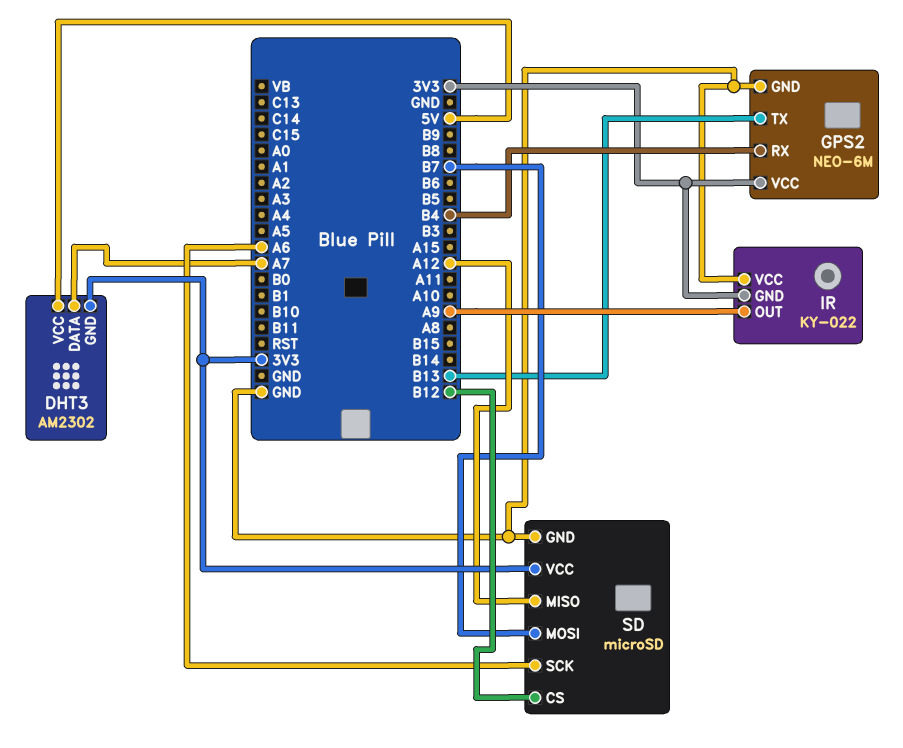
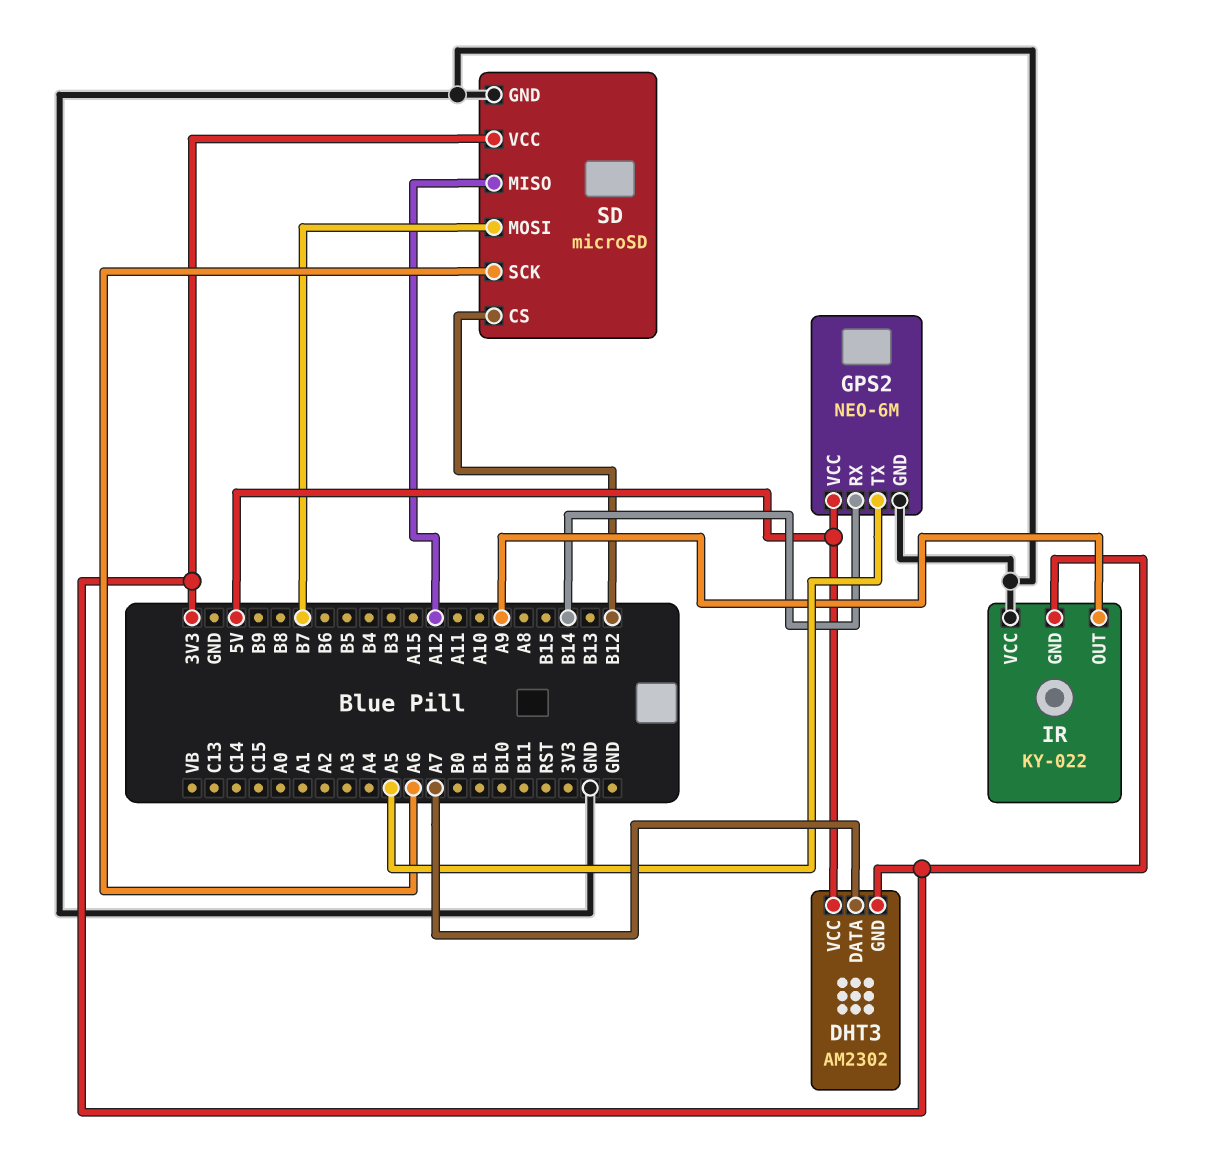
GPS2 pin RX: B4 -> B14
GPS2 pin TX: B13 -> A5
GPS2 pin VCC: 3V3 -> 5V

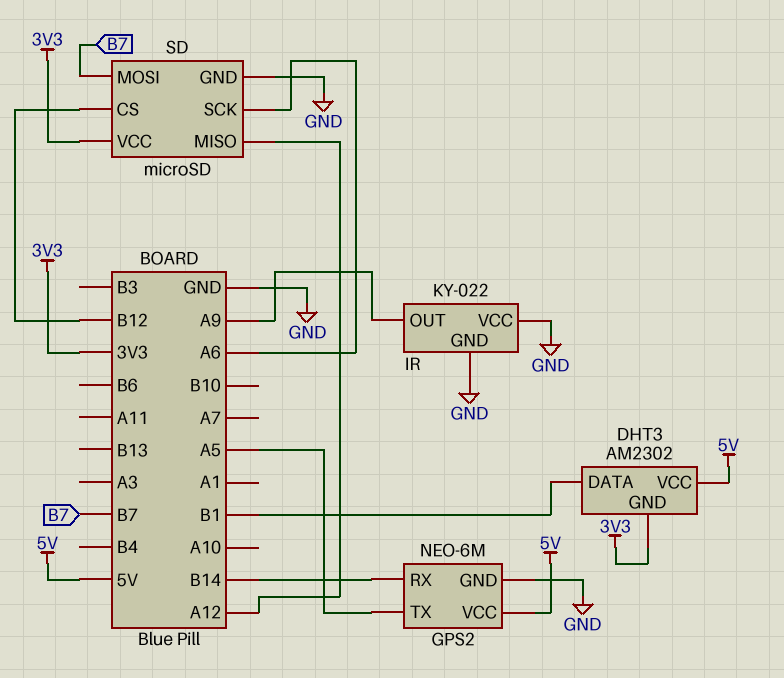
DHT3 pin DATA: A7 -> B1
IR pin GND: 3V3 -> GND

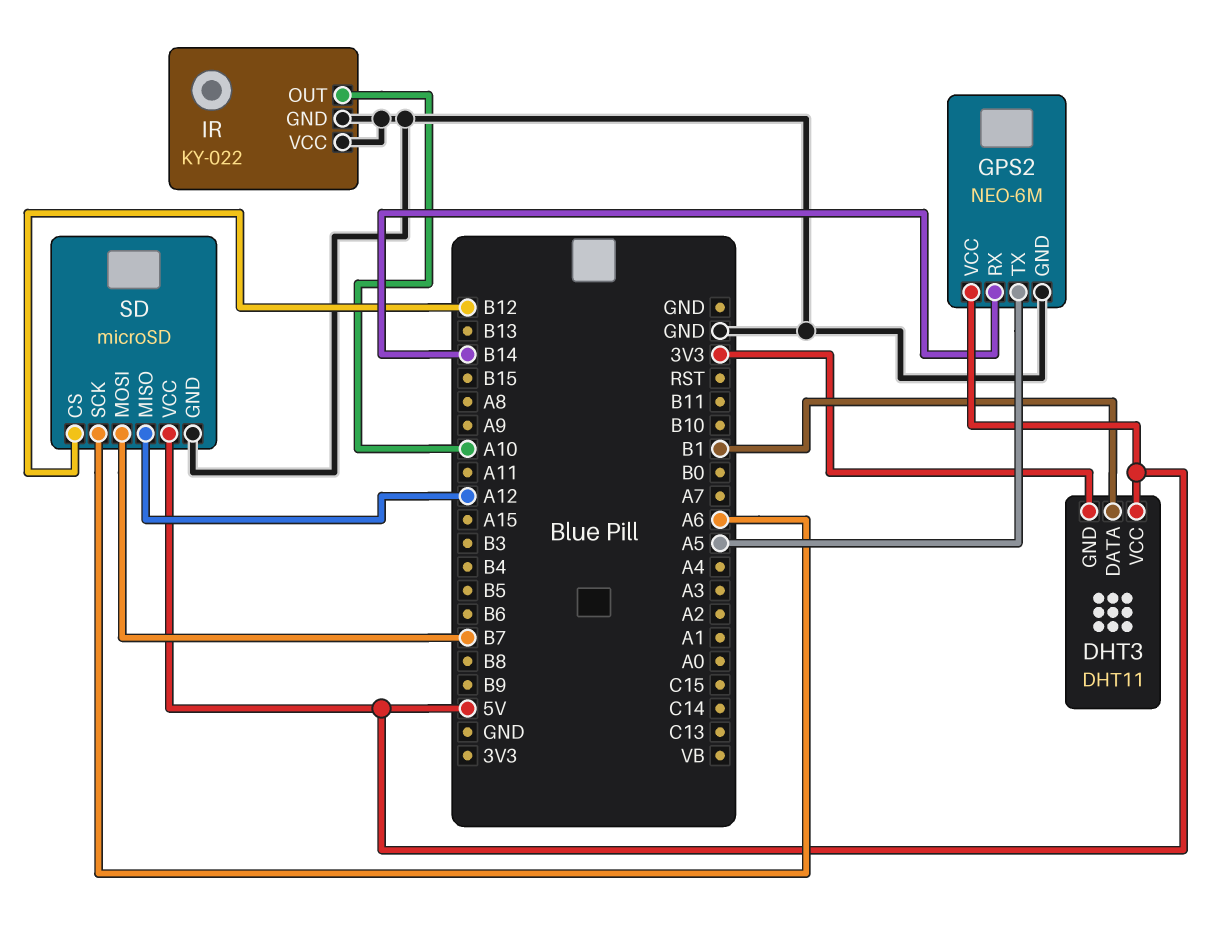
DHT3: AM2302 -> DHT11
IR pin OUT: A9 -> A10
SD pin VCC: 3V3 -> 5V

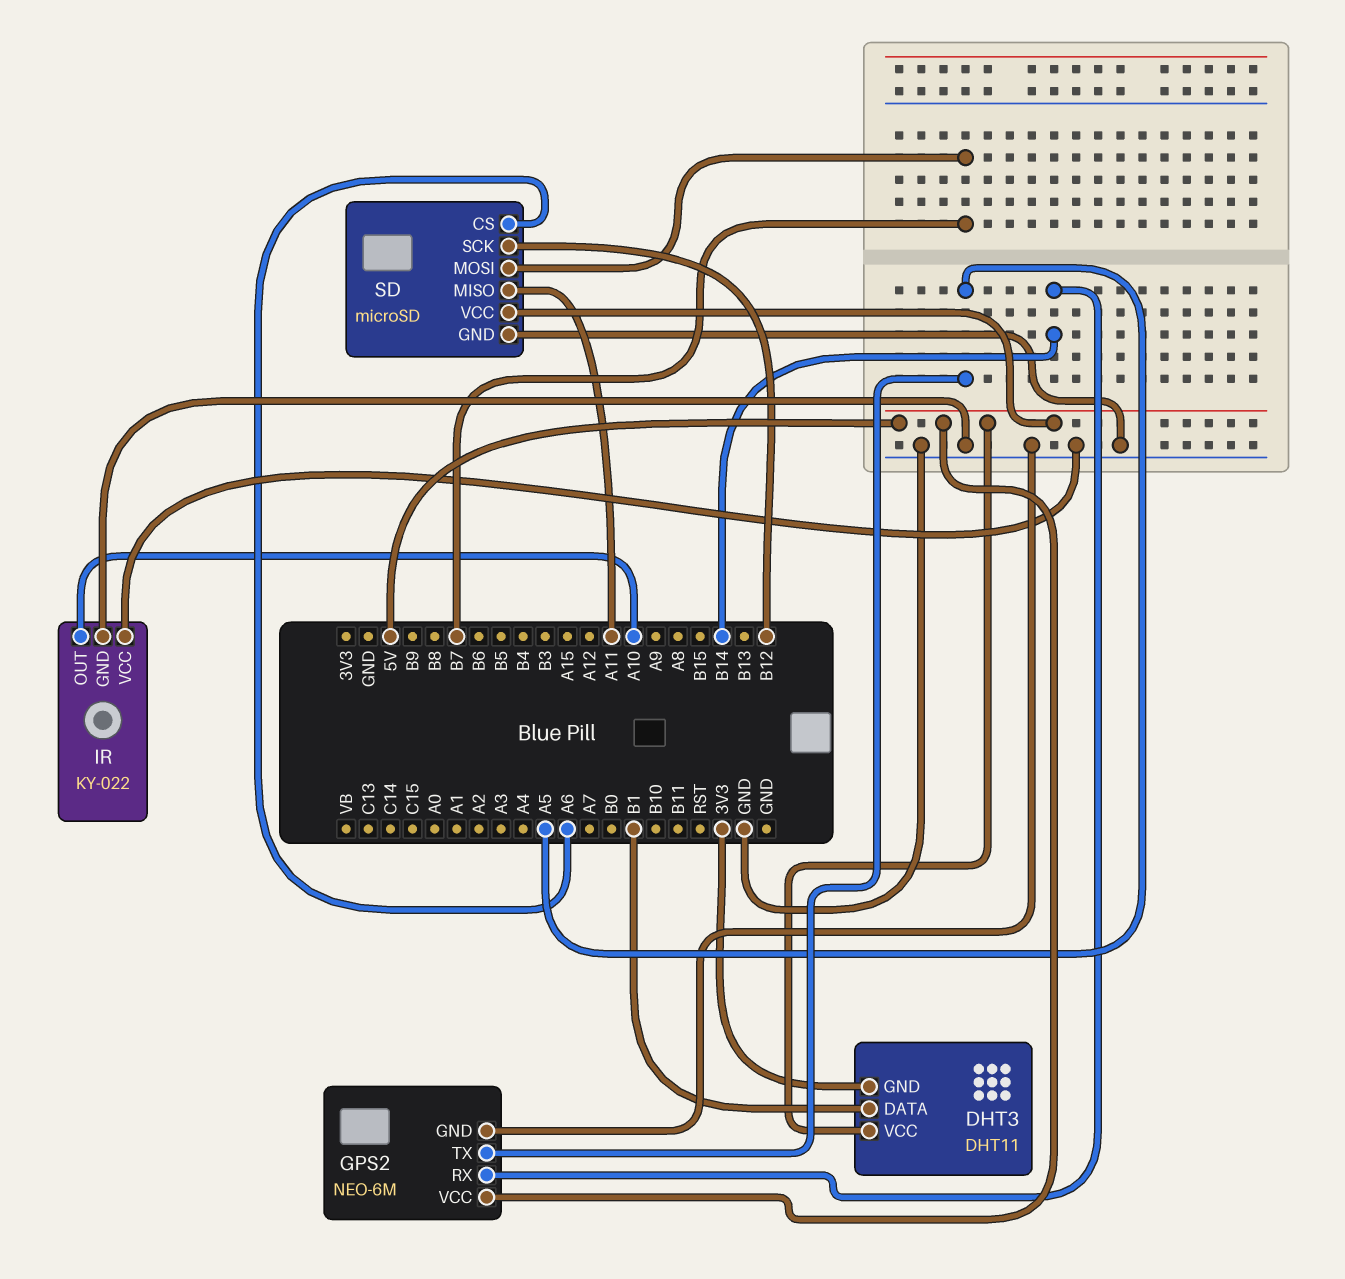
SD pin CS: B12 -> A6
SD pin MISO: A12 -> A11
SD pin SCK: A6 -> B12

